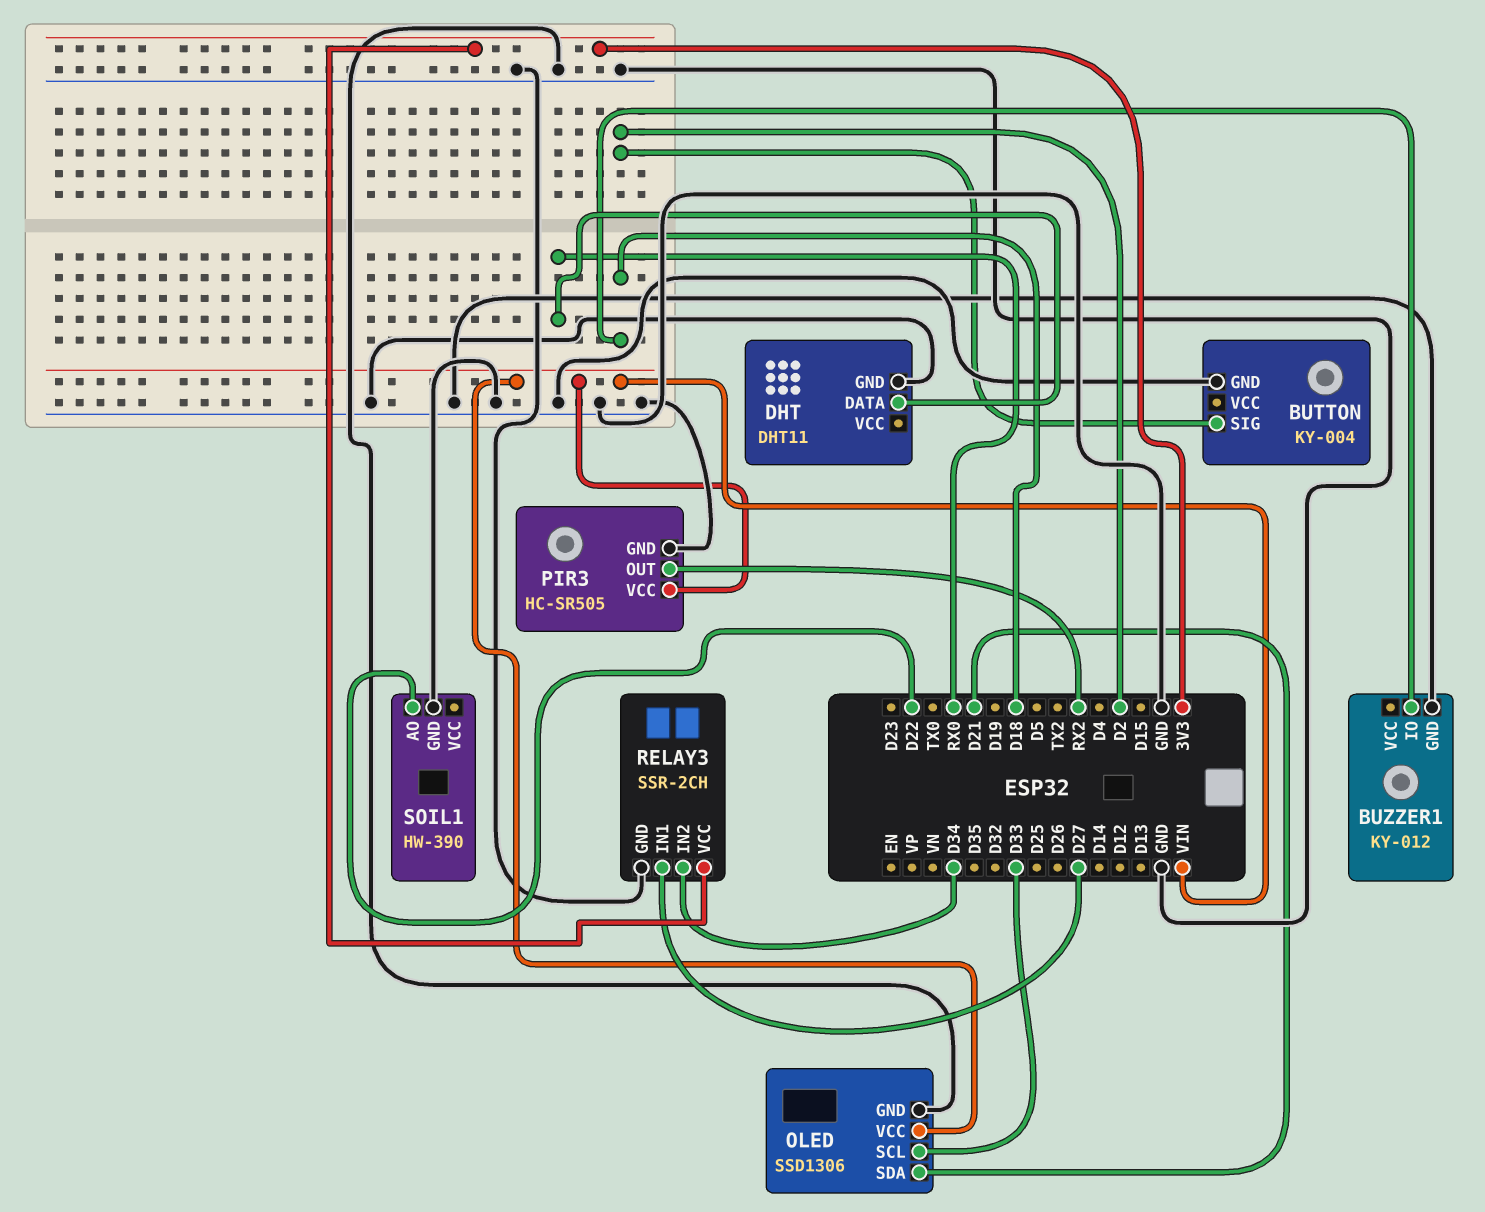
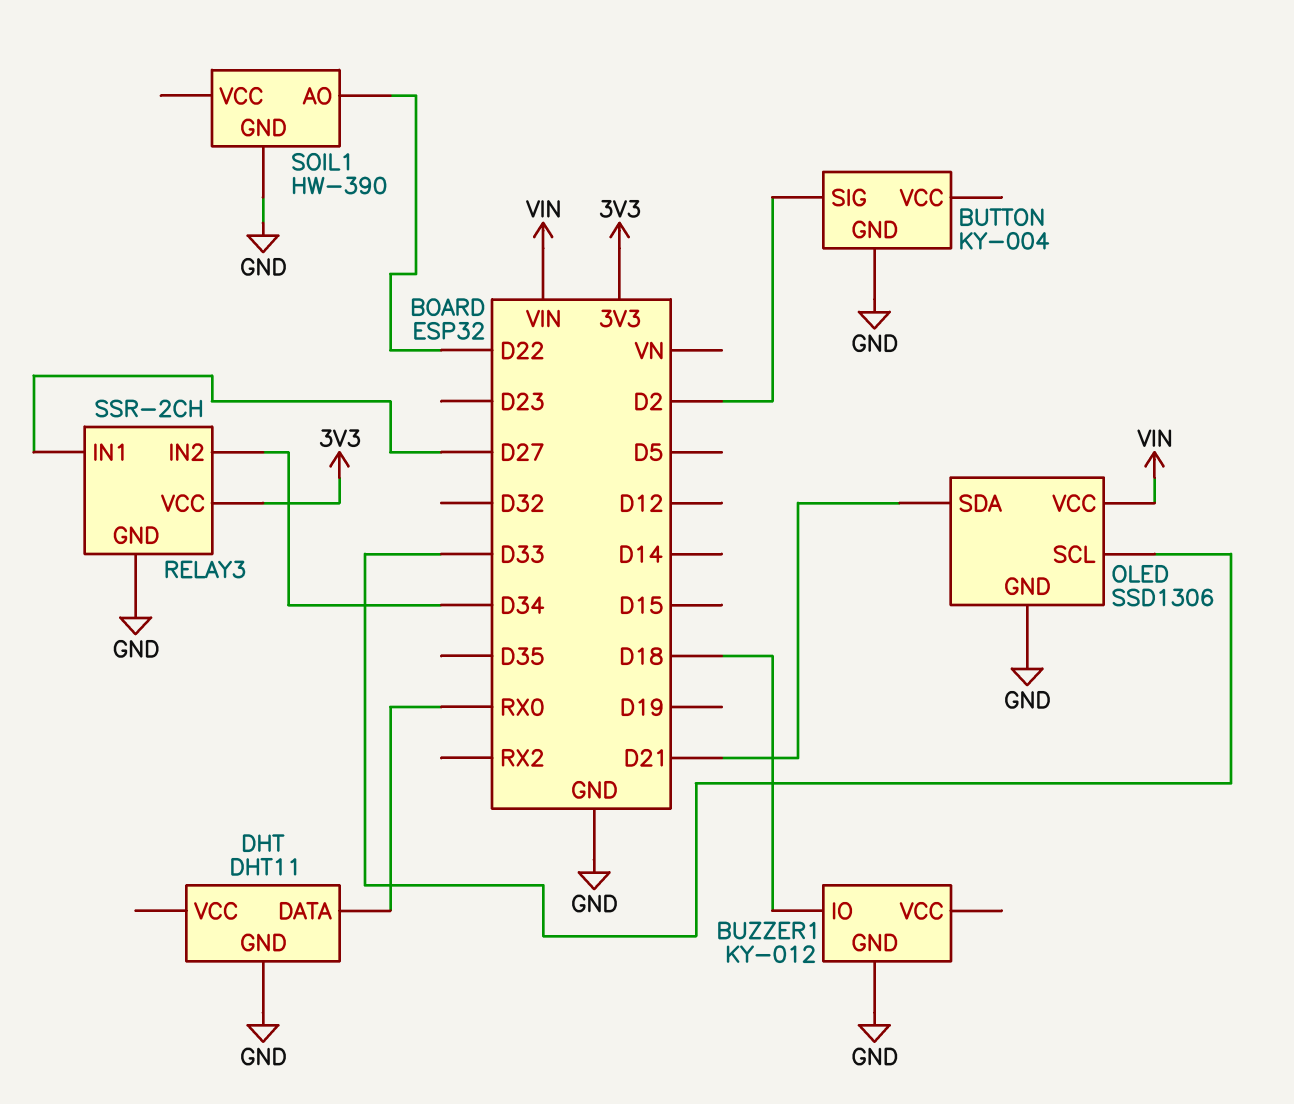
PIR3: HC-SR505 -> none
PIR3 pin GND: GND -> none
PIR3 pin OUT: RX2 -> none
PIR3 pin VCC: VIN -> none

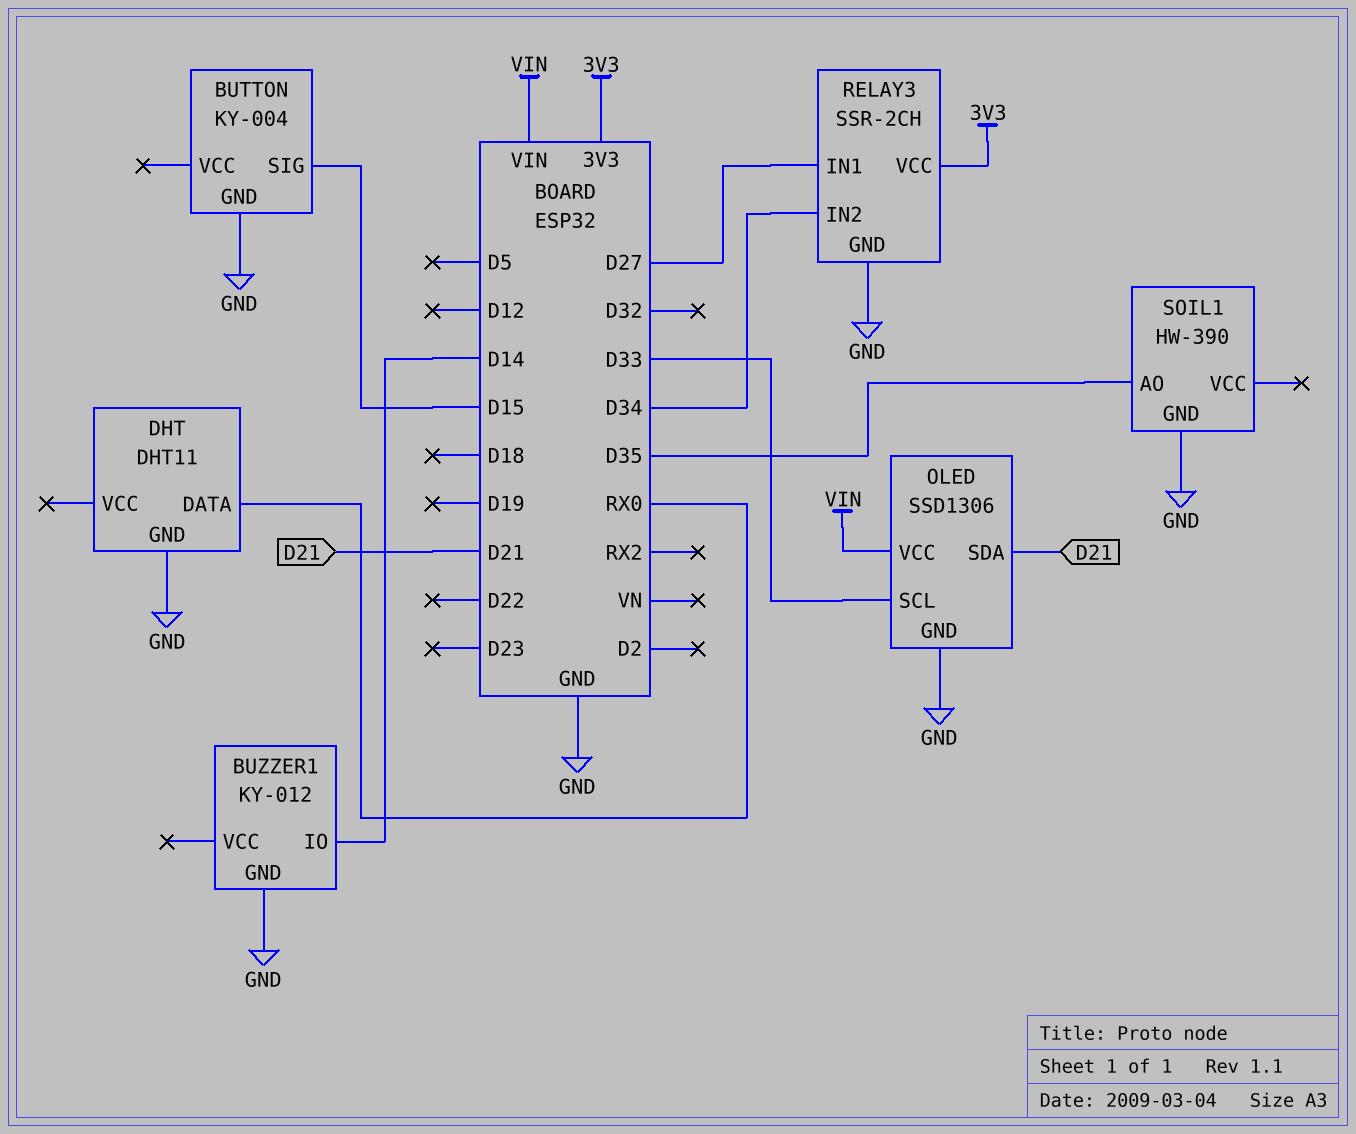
BUTTON pin SIG: D2 -> D15
BUZZER1 pin IO: D18 -> D14
SOIL1 pin AO: D22 -> D35

